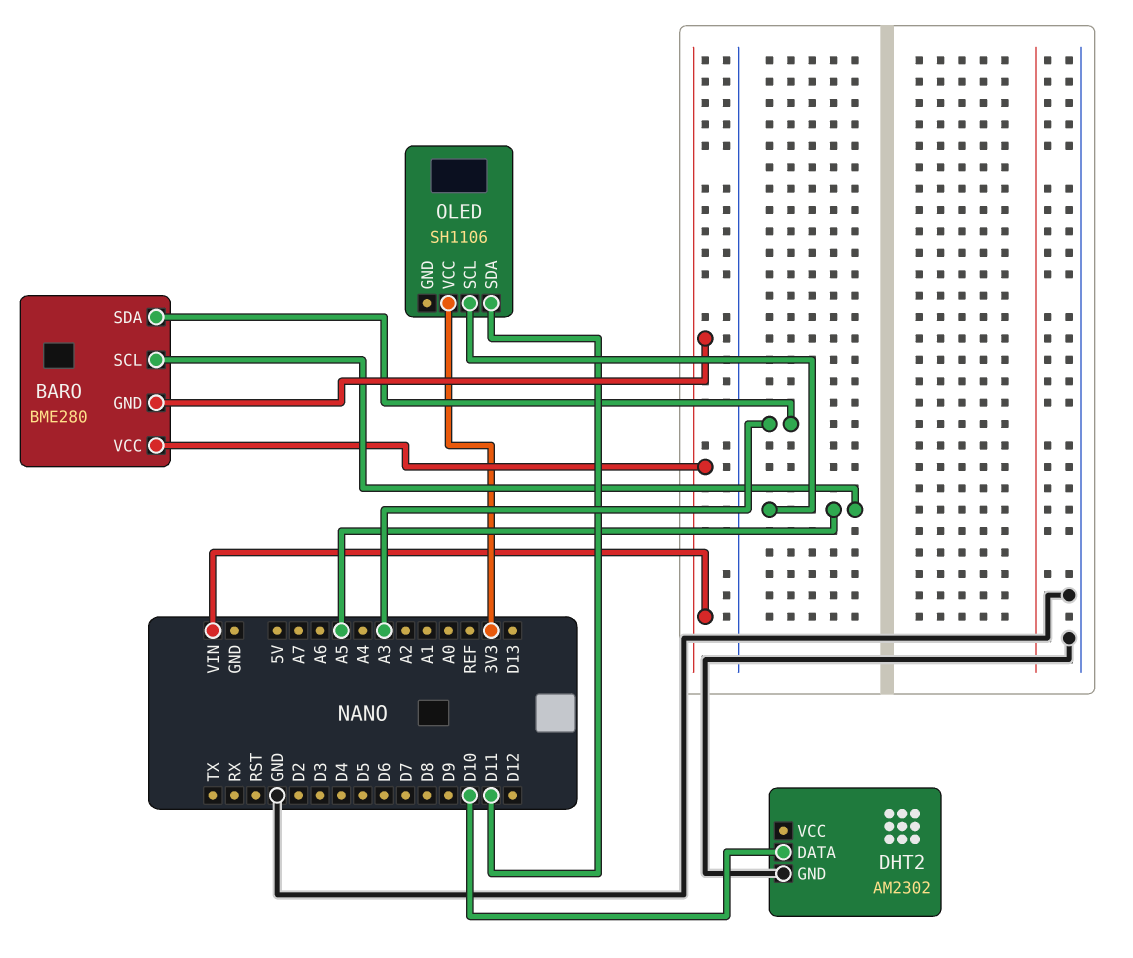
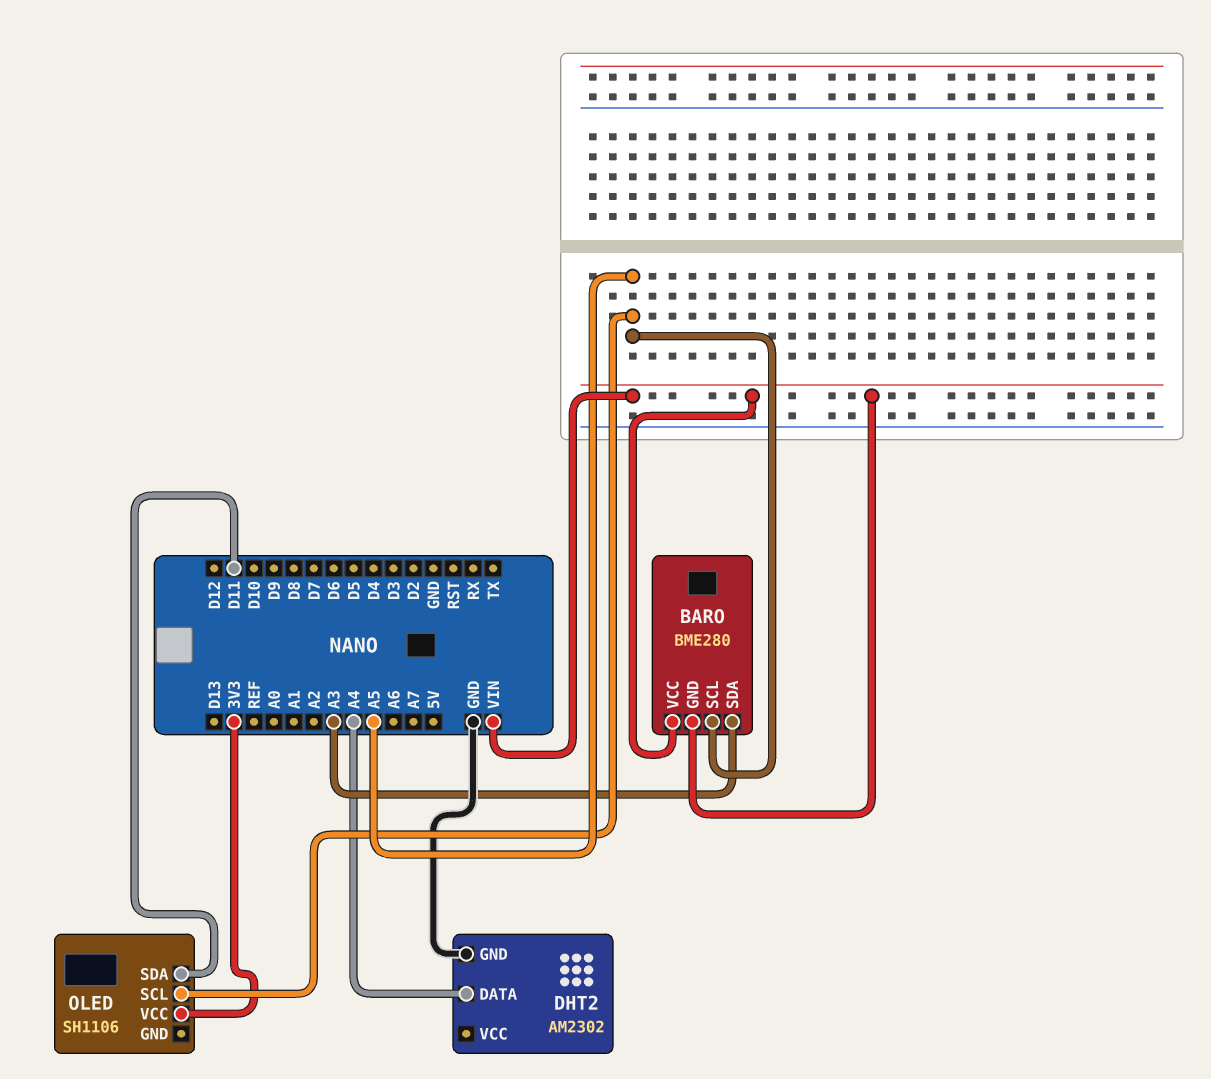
DHT2 pin DATA: D10 -> A4

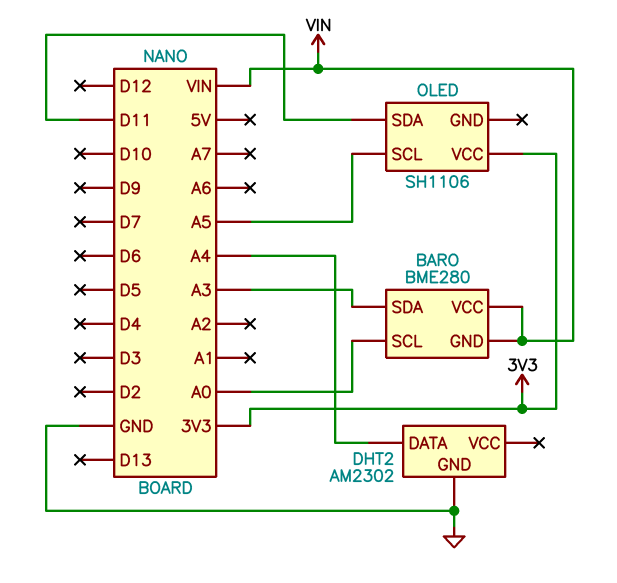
BARO pin SCL: A5 -> A0

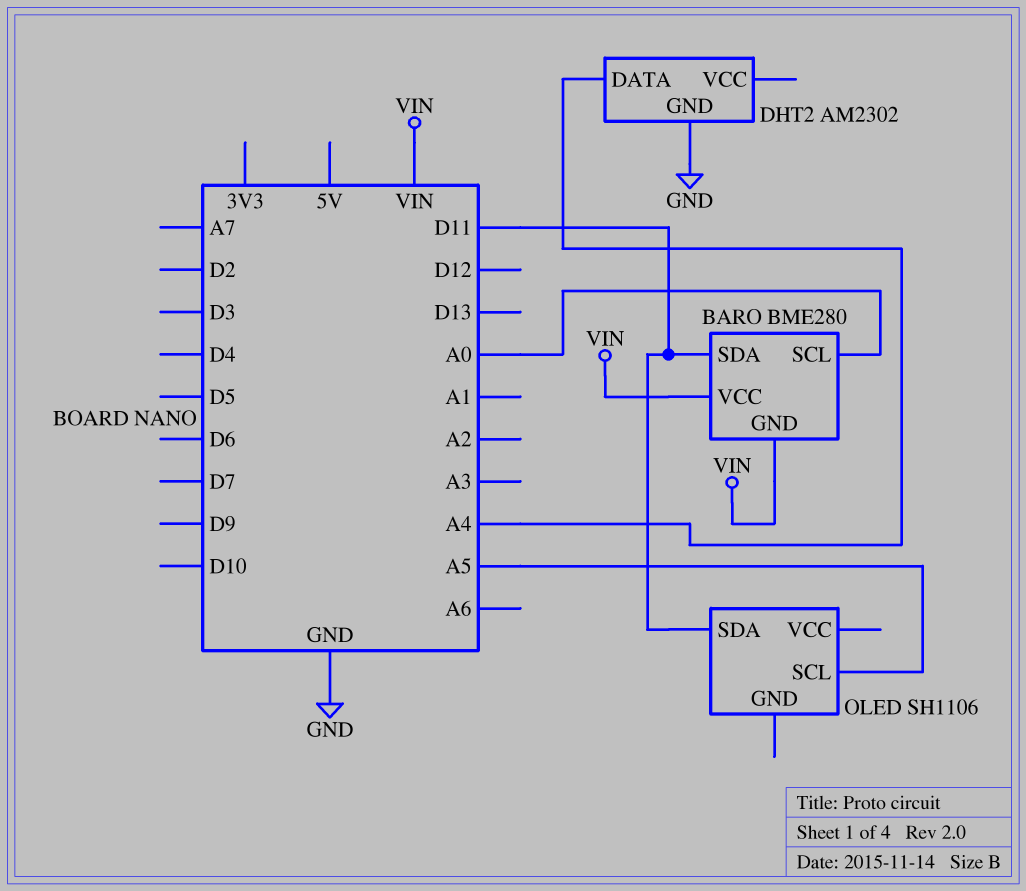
BARO pin SDA: A3 -> D11
OLED pin VCC: 3V3 -> none

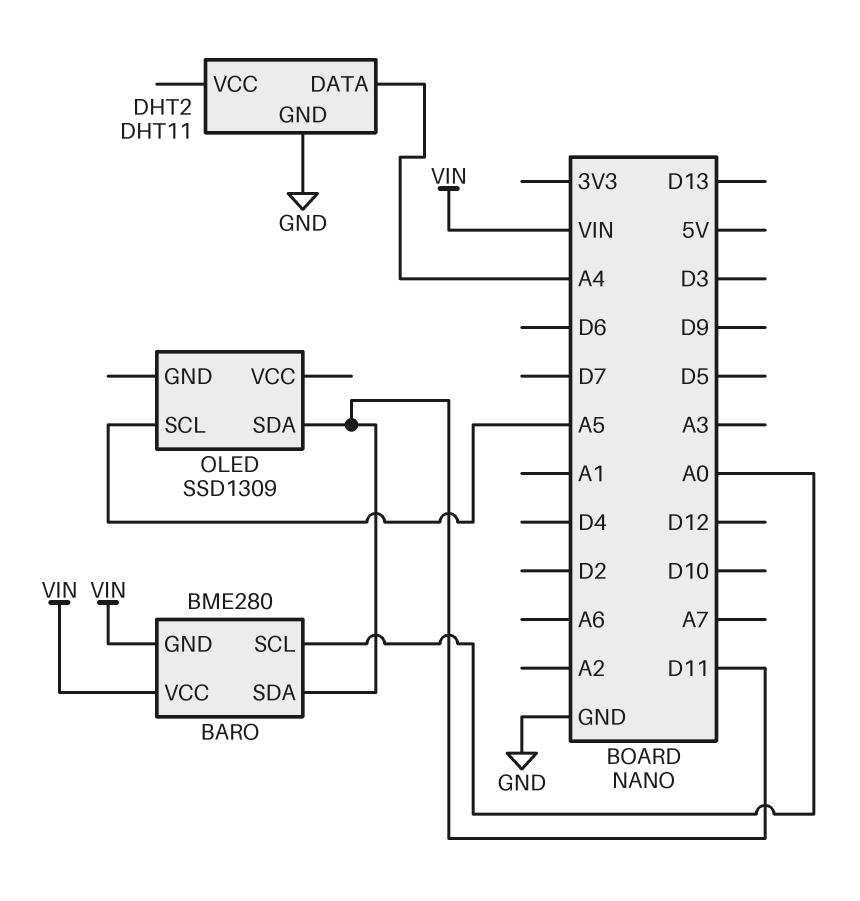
DHT2: AM2302 -> DHT11
OLED: SH1106 -> SSD1309

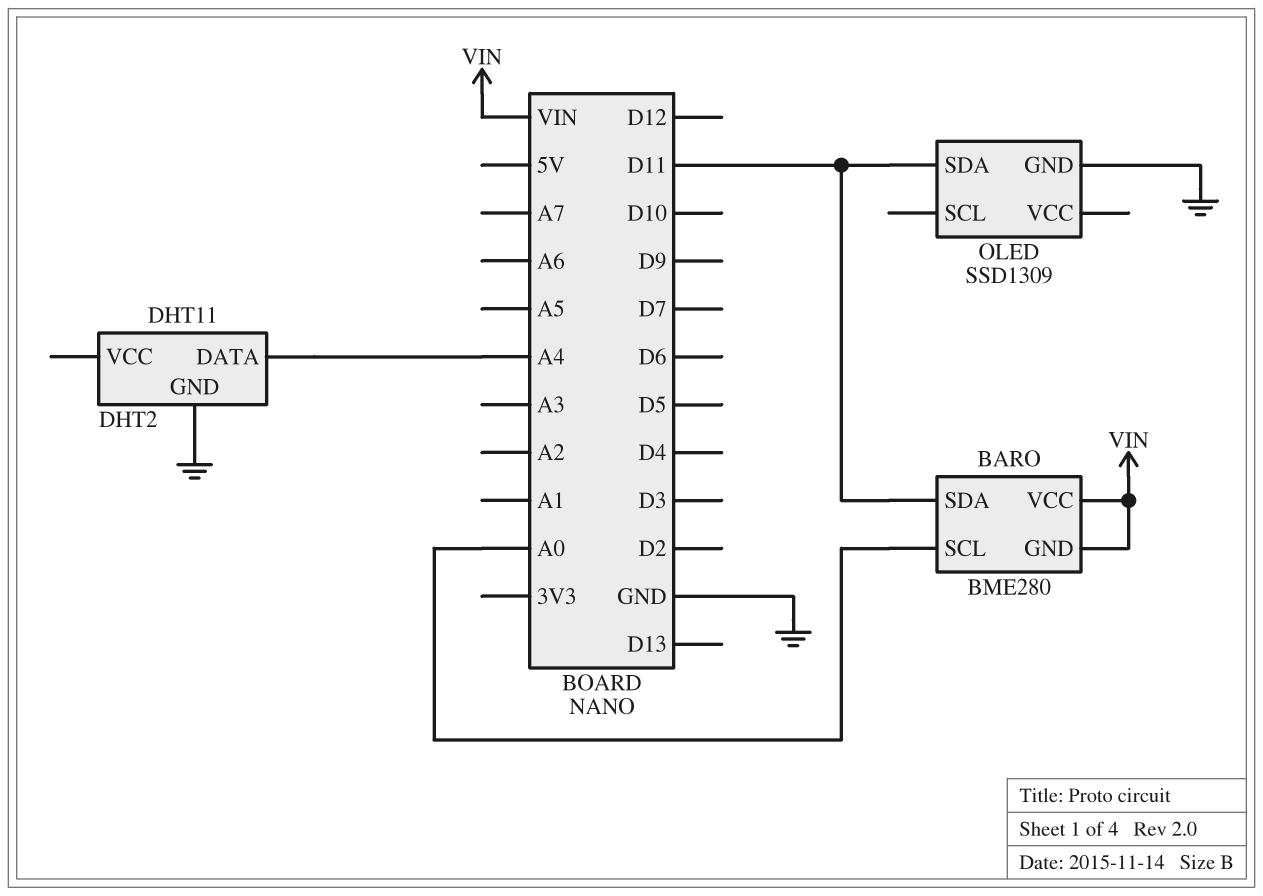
OLED pin GND: none -> GND
OLED pin SCL: A5 -> none

